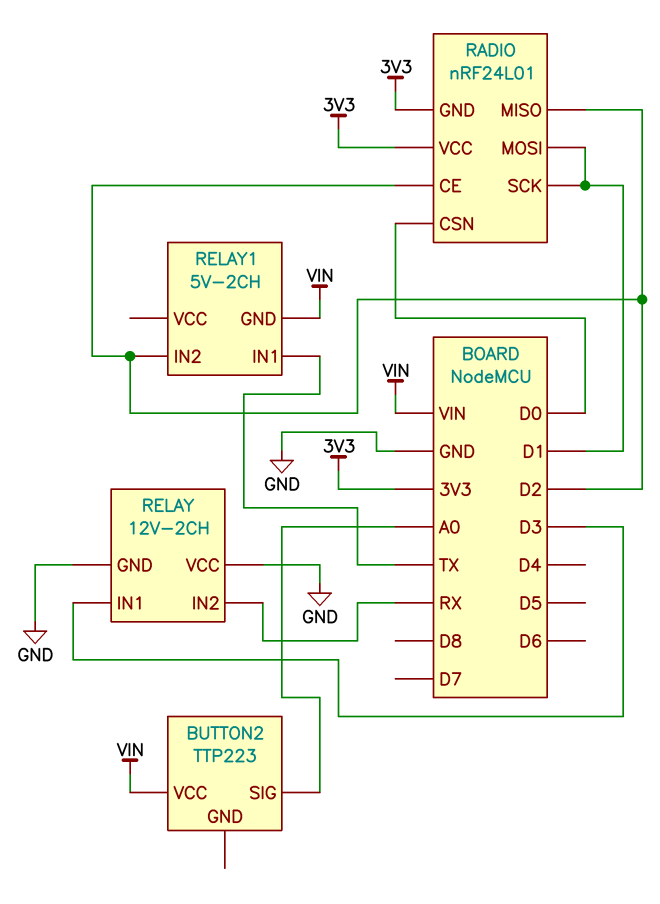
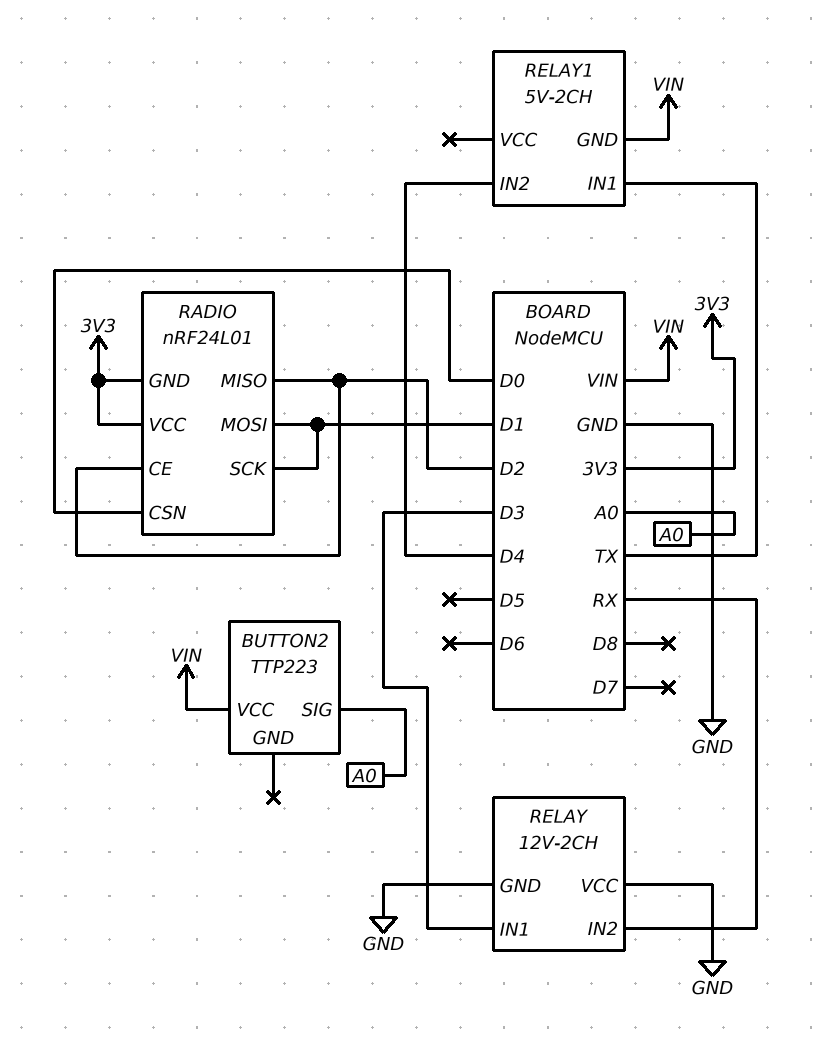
RELAY1 pin IN2: D2 -> D4

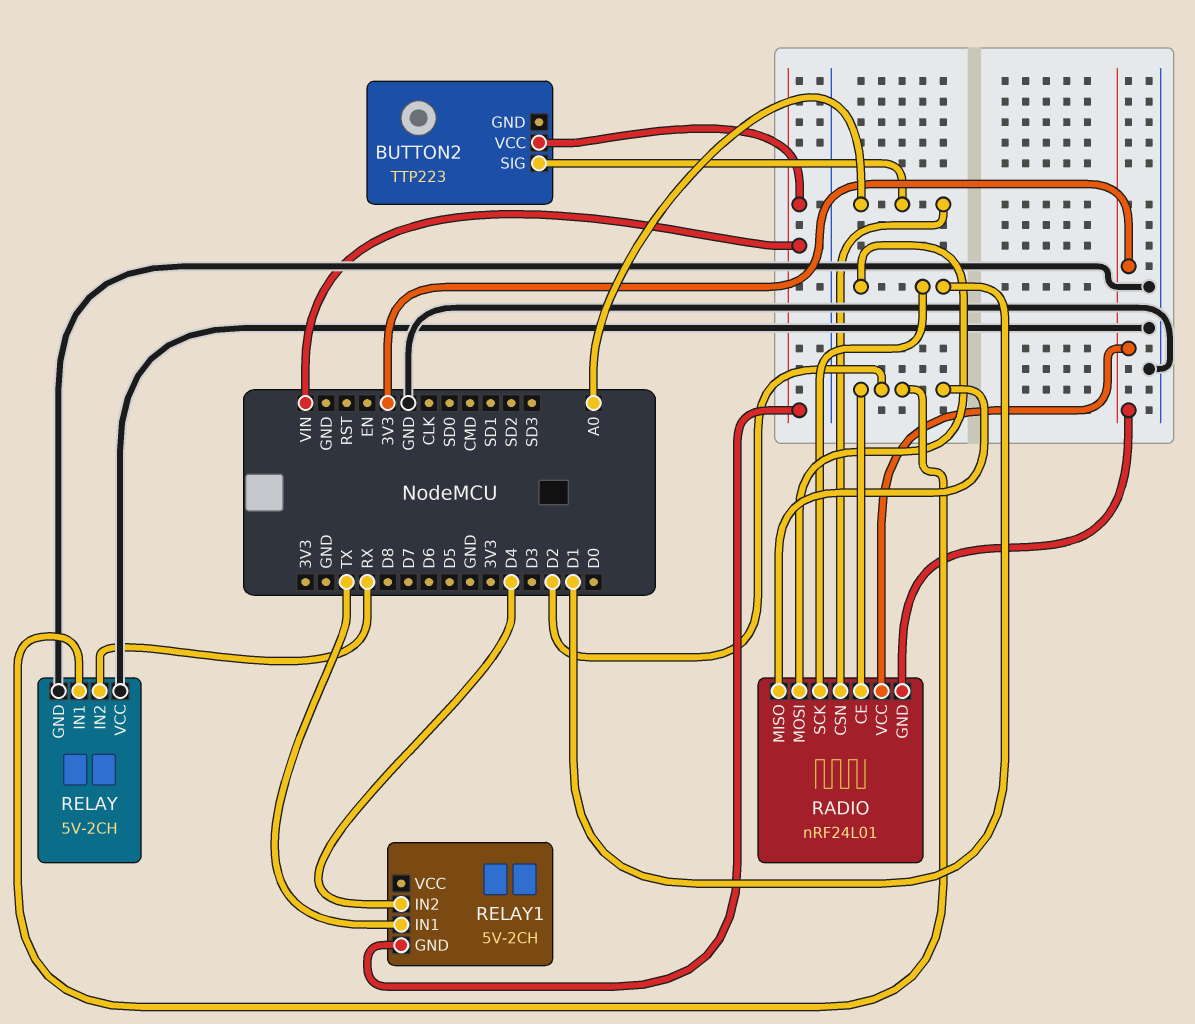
RADIO pin CSN: D0 -> A0
RELAY: 12V-2CH -> 5V-2CH
RELAY pin IN1: D3 -> D2

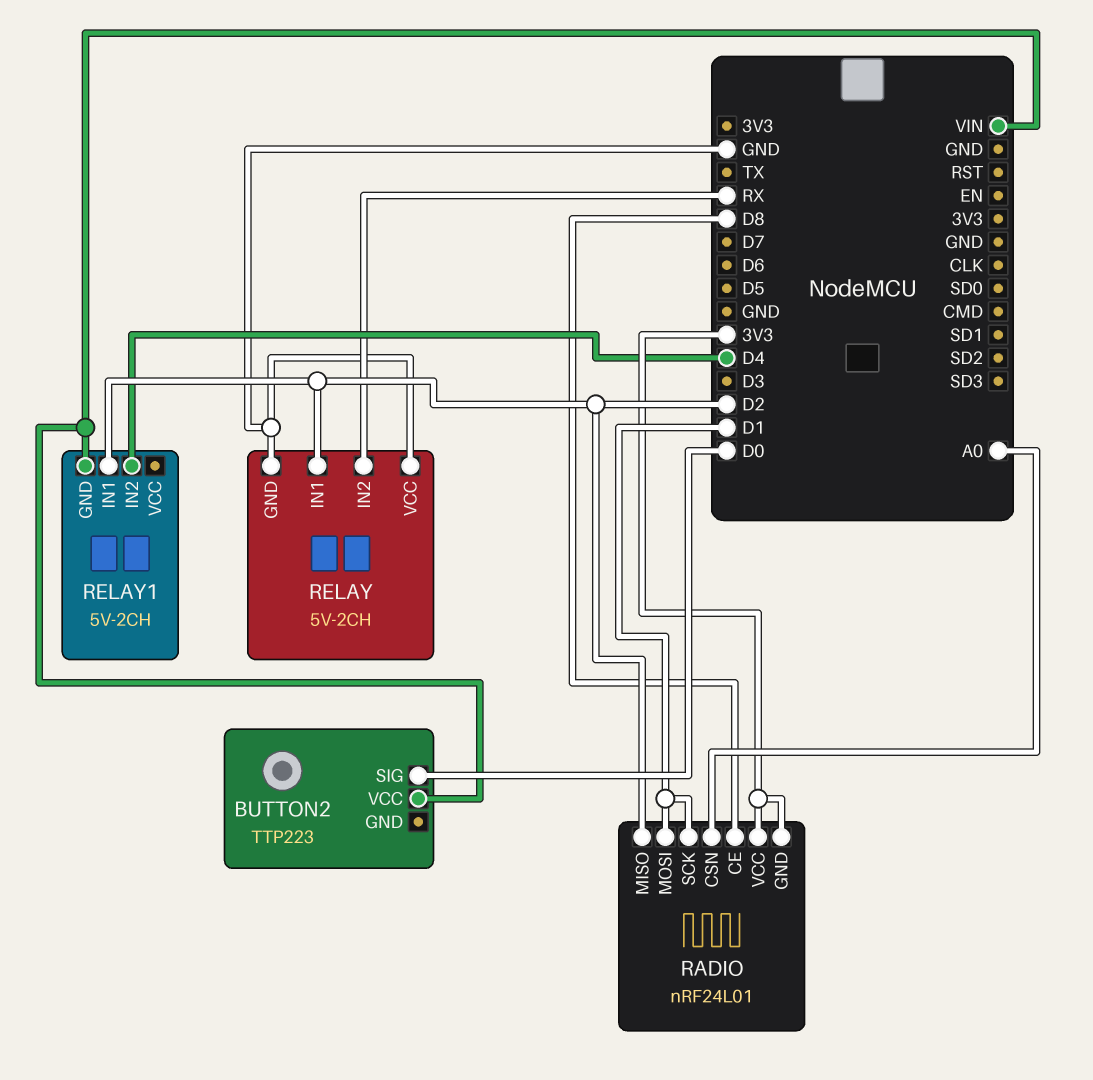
BUTTON2 pin SIG: A0 -> D0
RADIO pin CE: D2 -> D8
RELAY1 pin IN1: TX -> D2

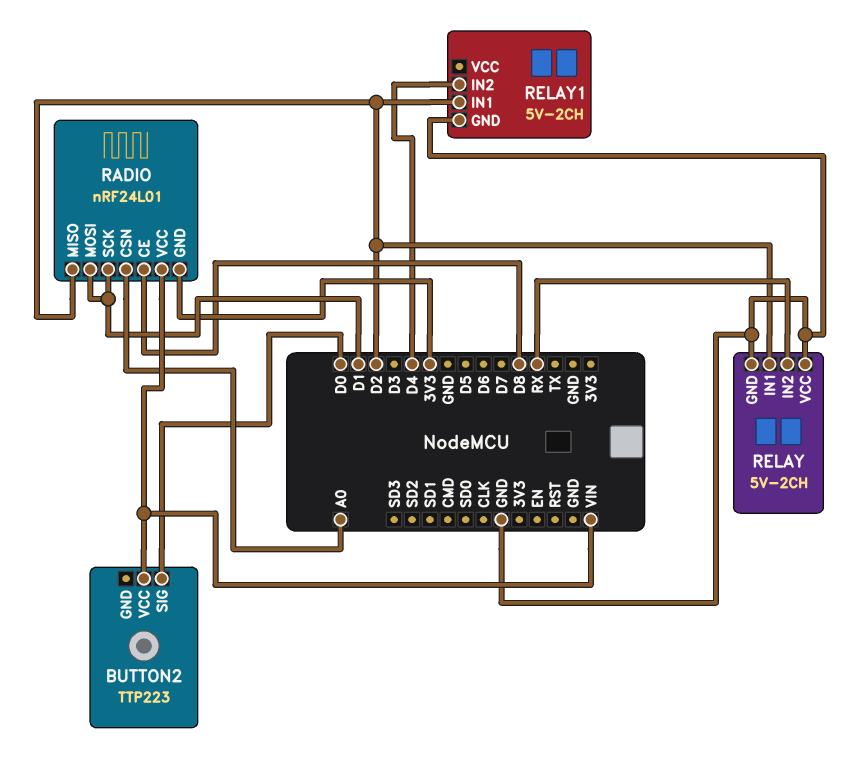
RADIO pin VCC: 3V3 -> VIN
RELAY1 pin GND: VIN -> GND

